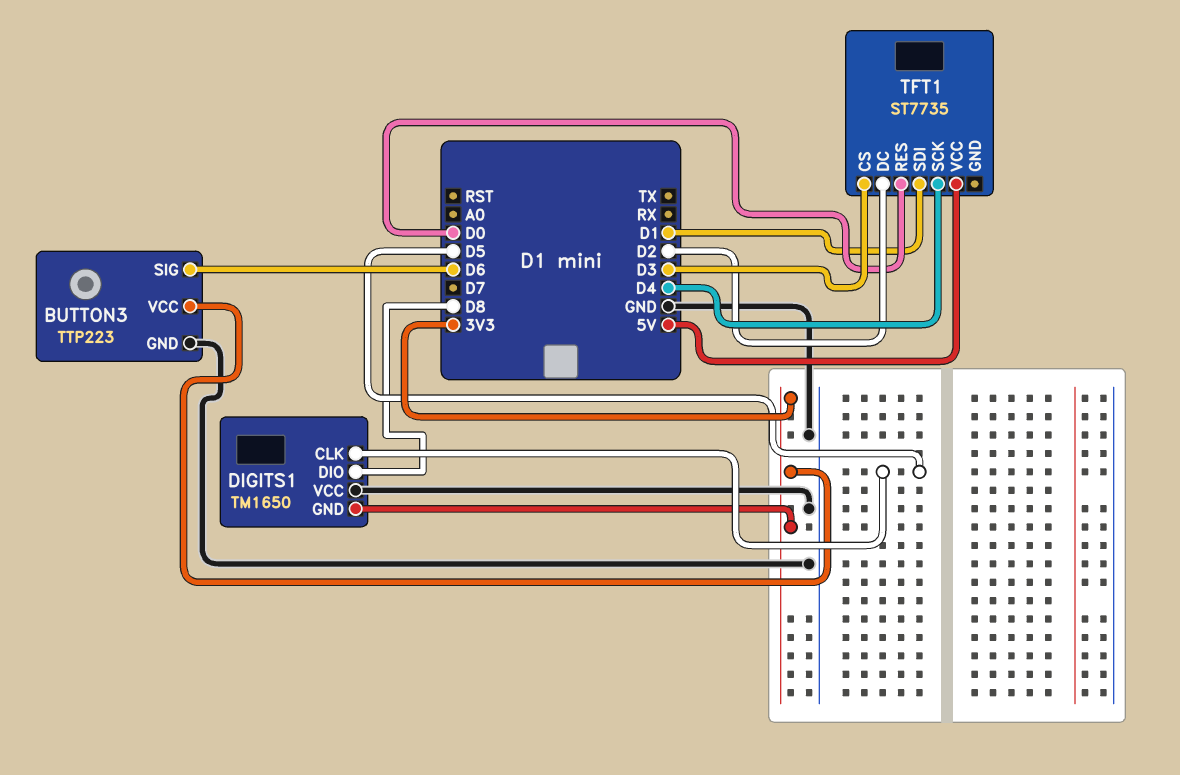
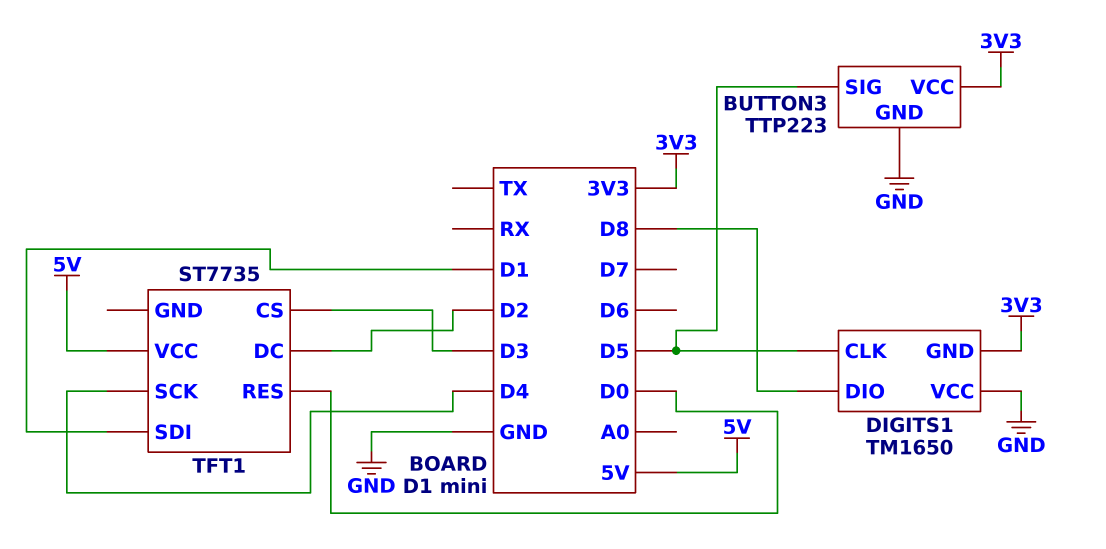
BUTTON3 pin SIG: D6 -> D5

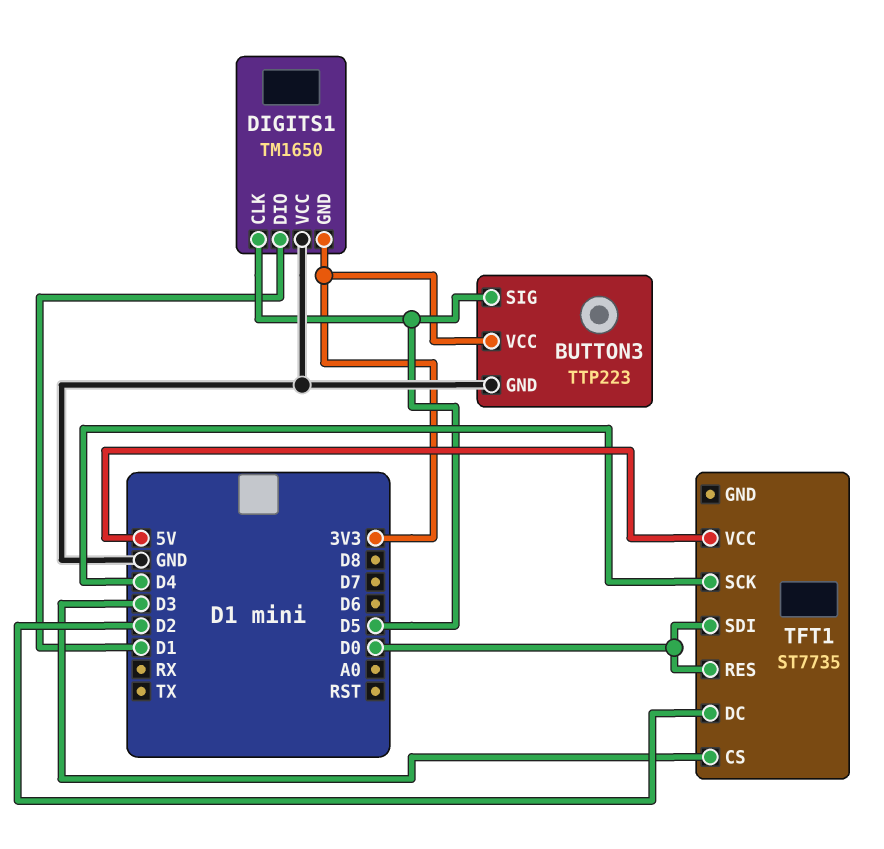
DIGITS1 pin DIO: D8 -> D1
TFT1 pin SDI: D1 -> D0

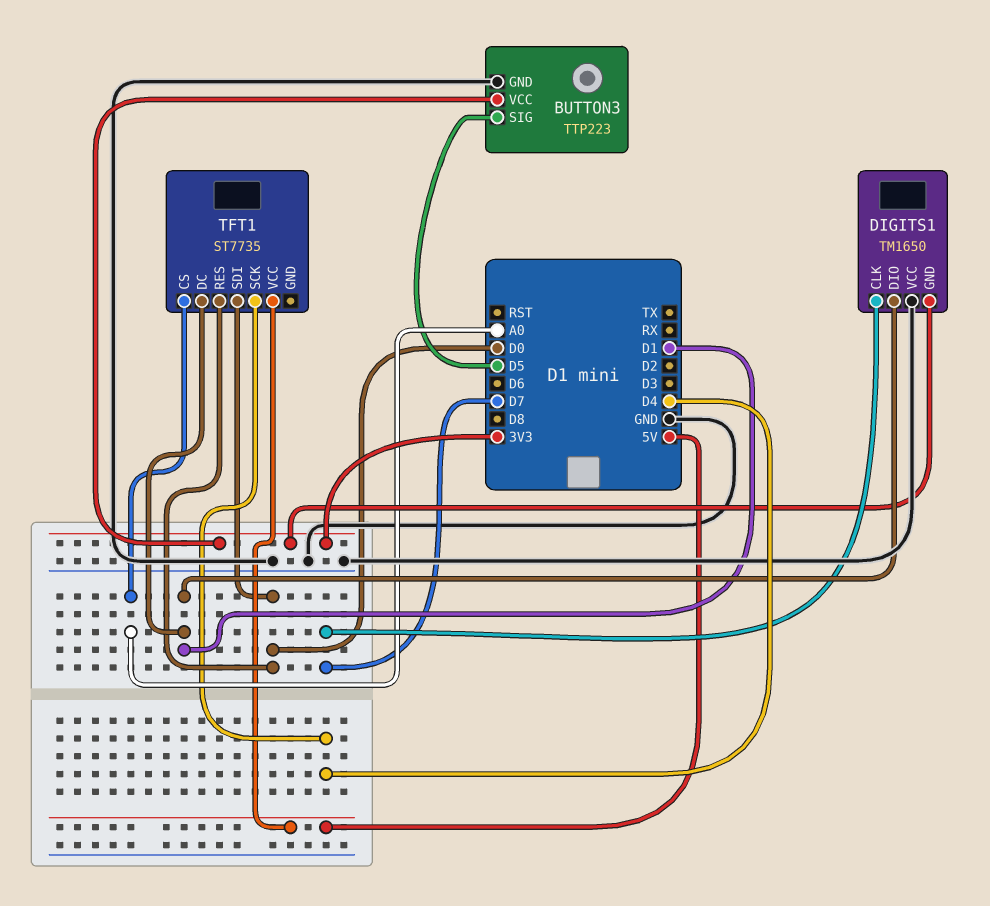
DIGITS1 pin CLK: D5 -> D7
TFT1 pin CS: D3 -> A0
TFT1 pin DC: D2 -> D1

